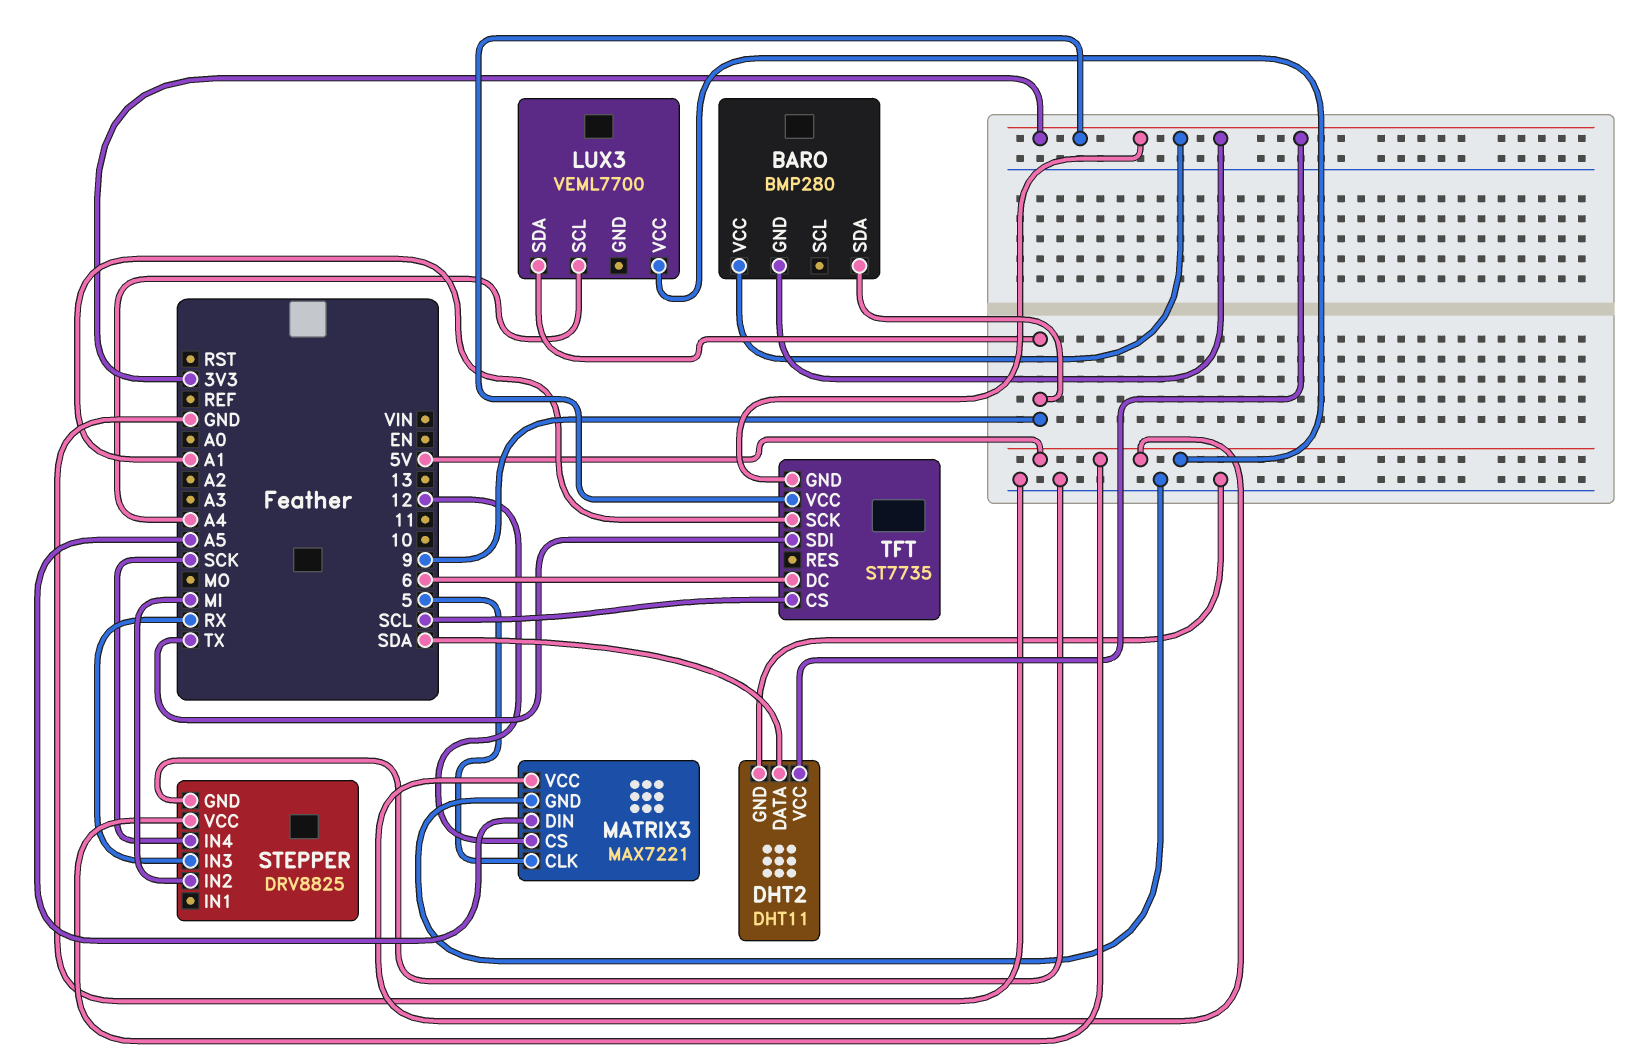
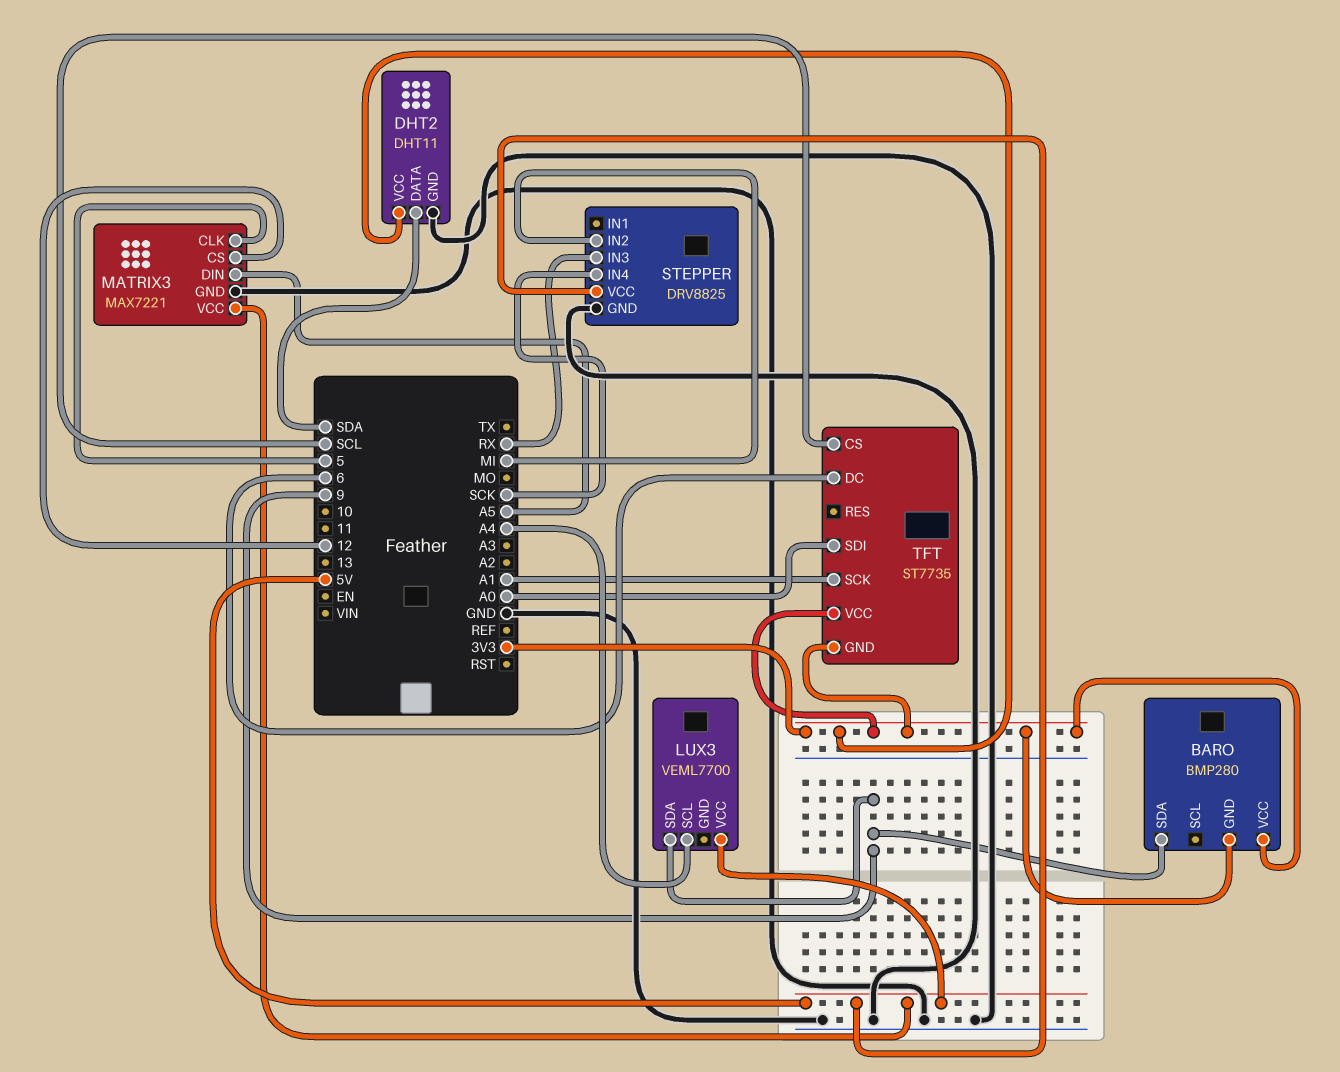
TFT pin SDI: TX -> A0

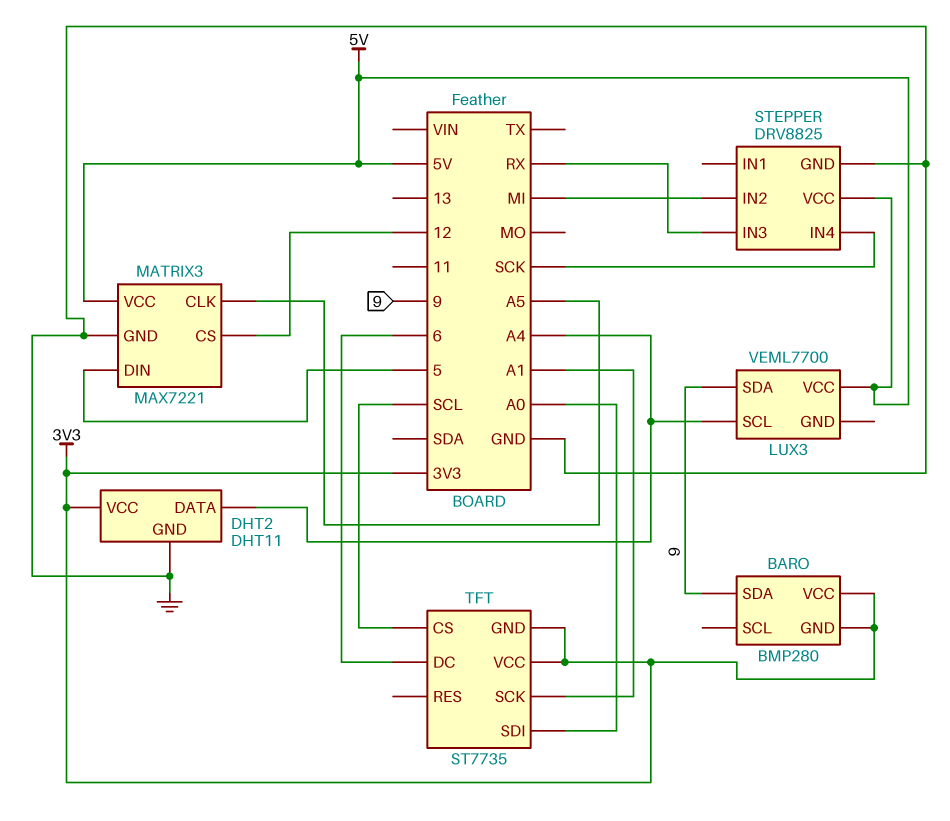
DHT2 pin DATA: SDA -> A4
MATRIX3 pin CLK: 5 -> A5
MATRIX3 pin DIN: A5 -> 5

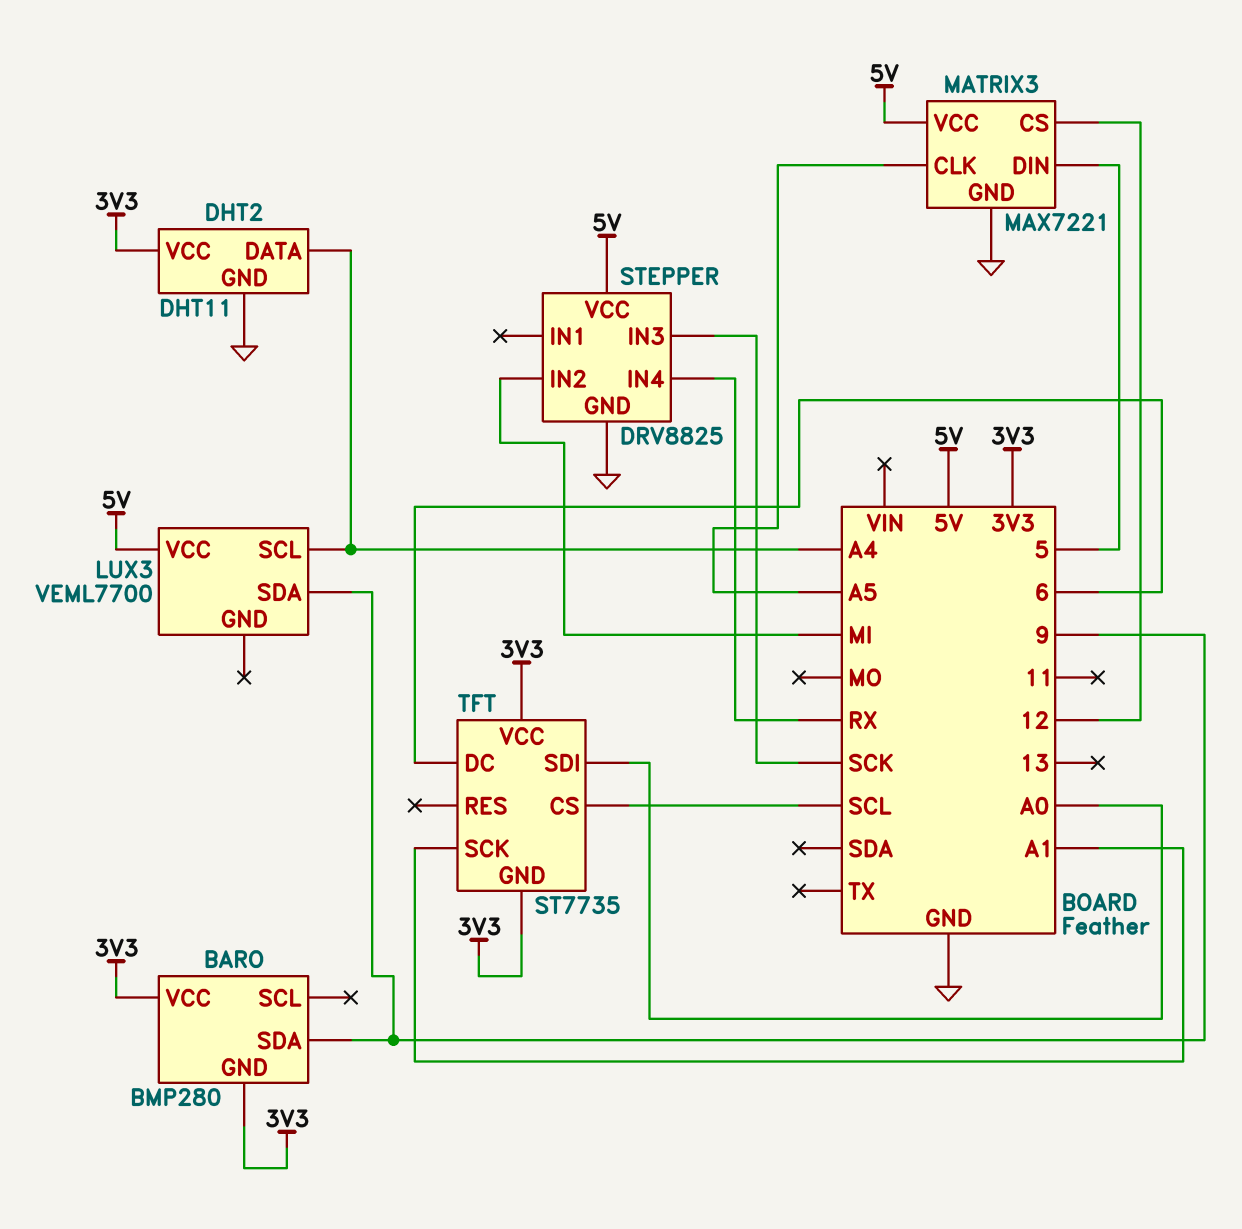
STEPPER pin IN3: RX -> SCK
STEPPER pin IN4: SCK -> RX

